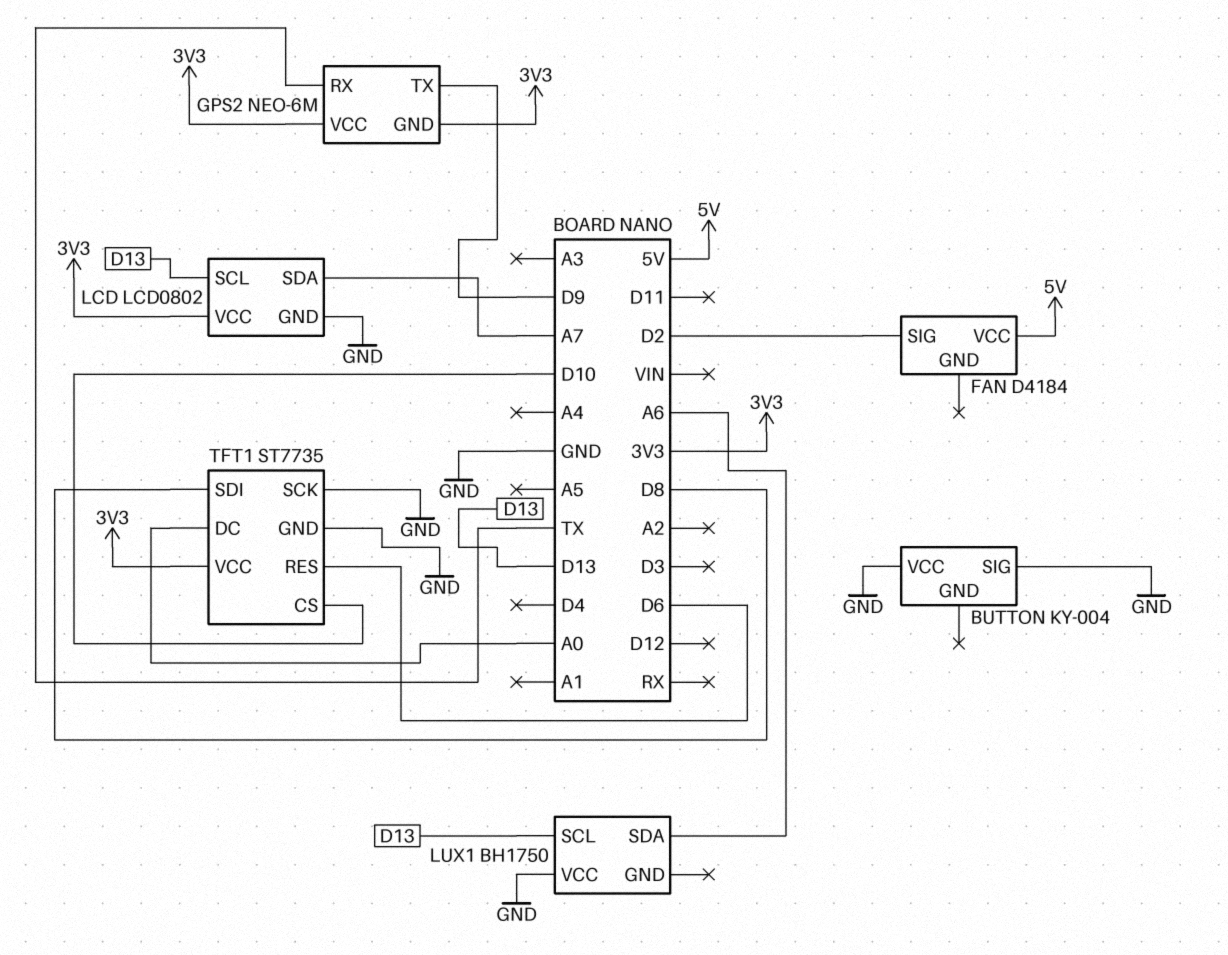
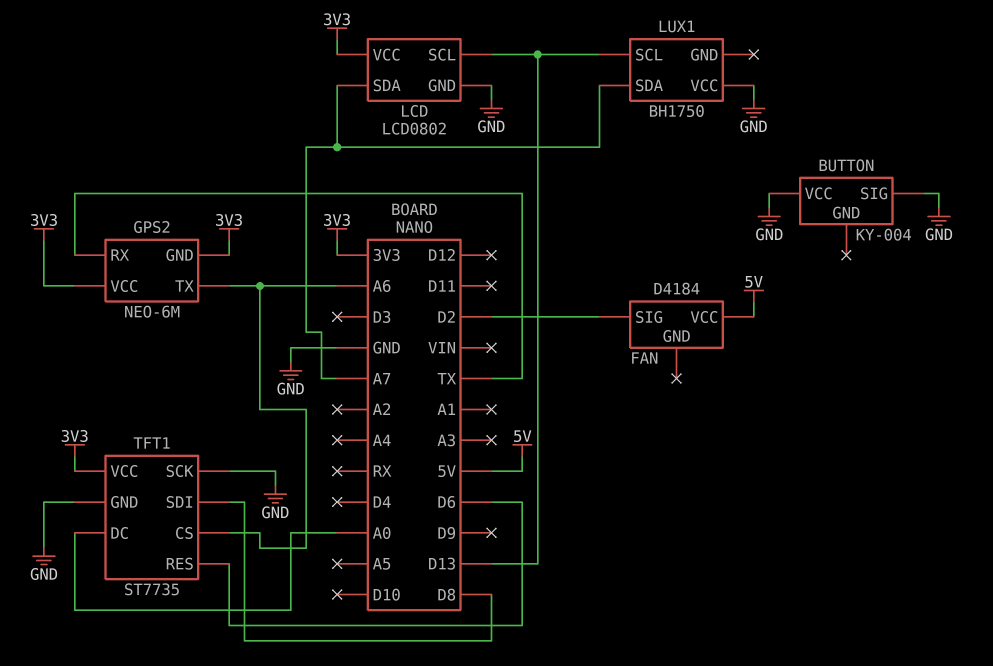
GPS2 pin TX: D9 -> A6
LUX1 pin SDA: A6 -> A7
TFT1 pin CS: D10 -> A6

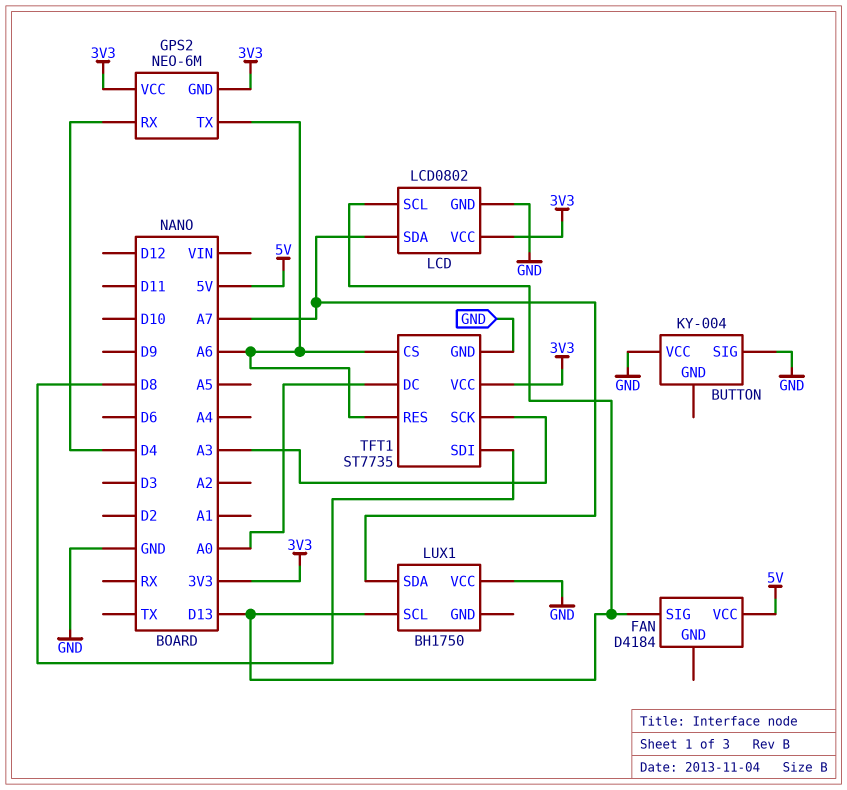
FAN pin SIG: D2 -> D13
GPS2 pin RX: TX -> D4
TFT1 pin RES: D6 -> A6
TFT1 pin SCK: GND -> A3

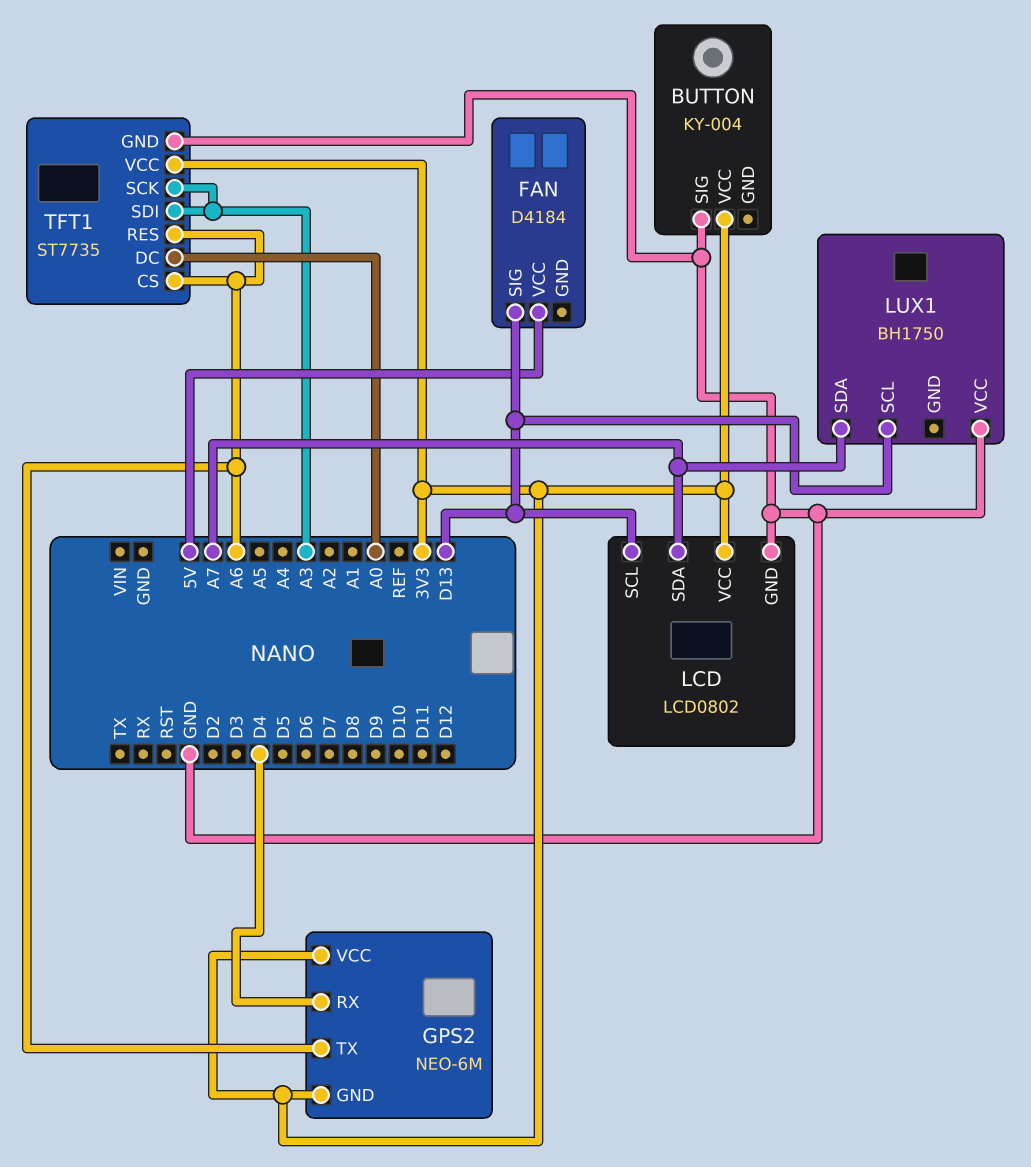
BUTTON pin VCC: GND -> 3V3
TFT1 pin SDI: D8 -> A3

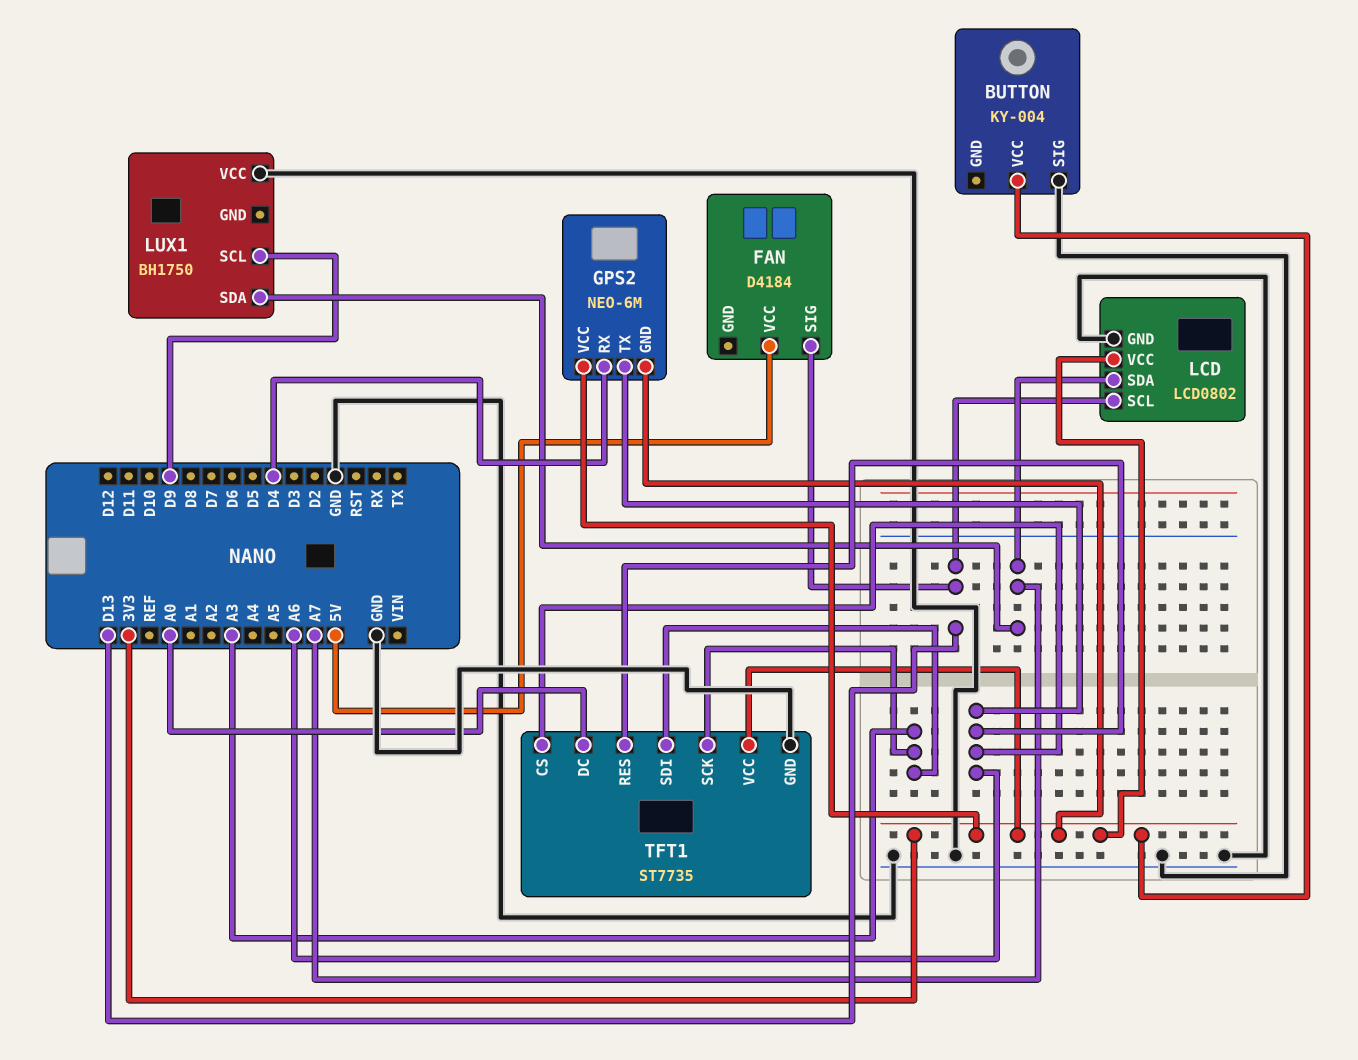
LUX1 pin SCL: D13 -> D9

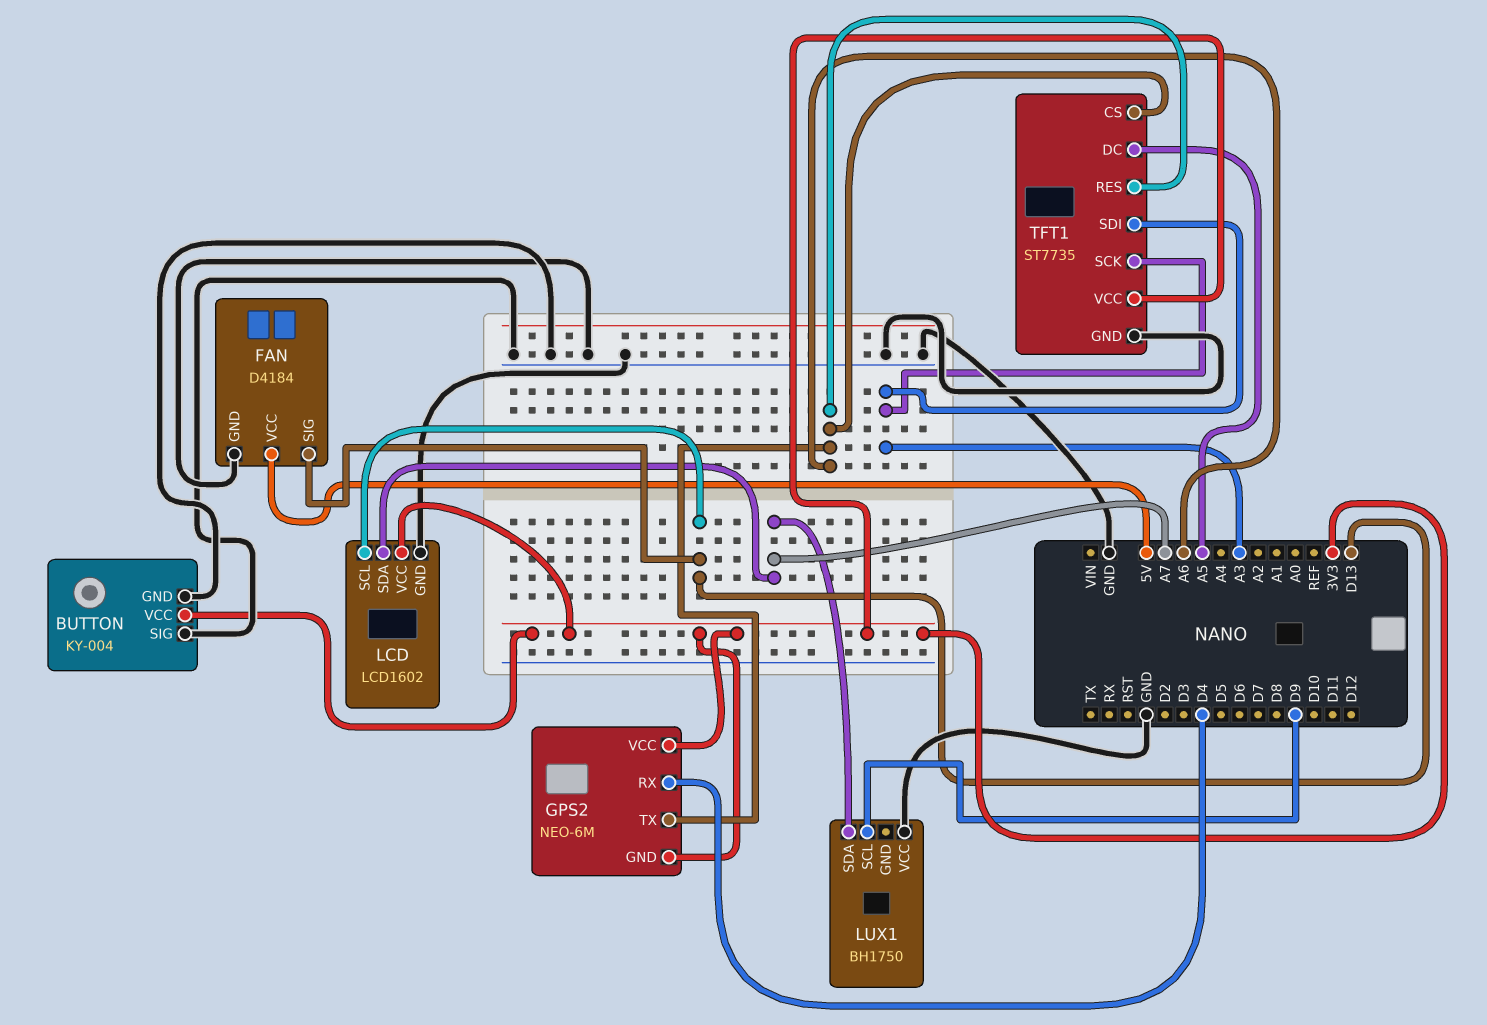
BUTTON pin GND: none -> GND
FAN pin GND: none -> GND
LCD: LCD0802 -> LCD1602
TFT1 pin DC: A0 -> A5

